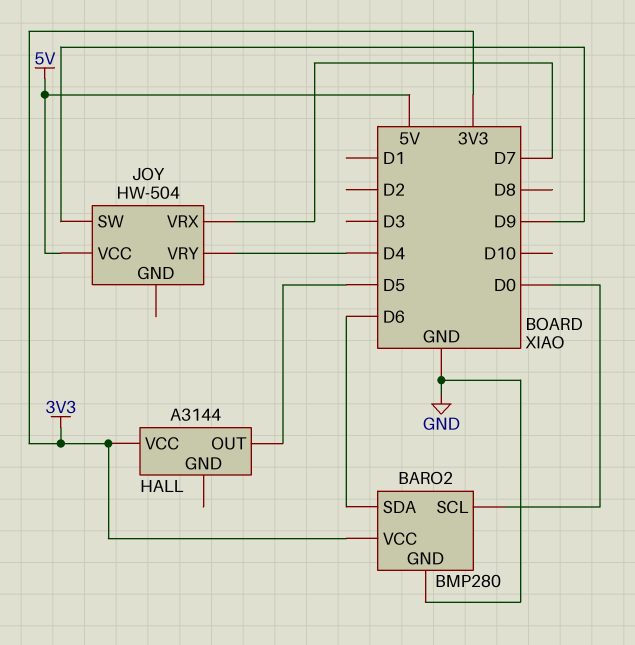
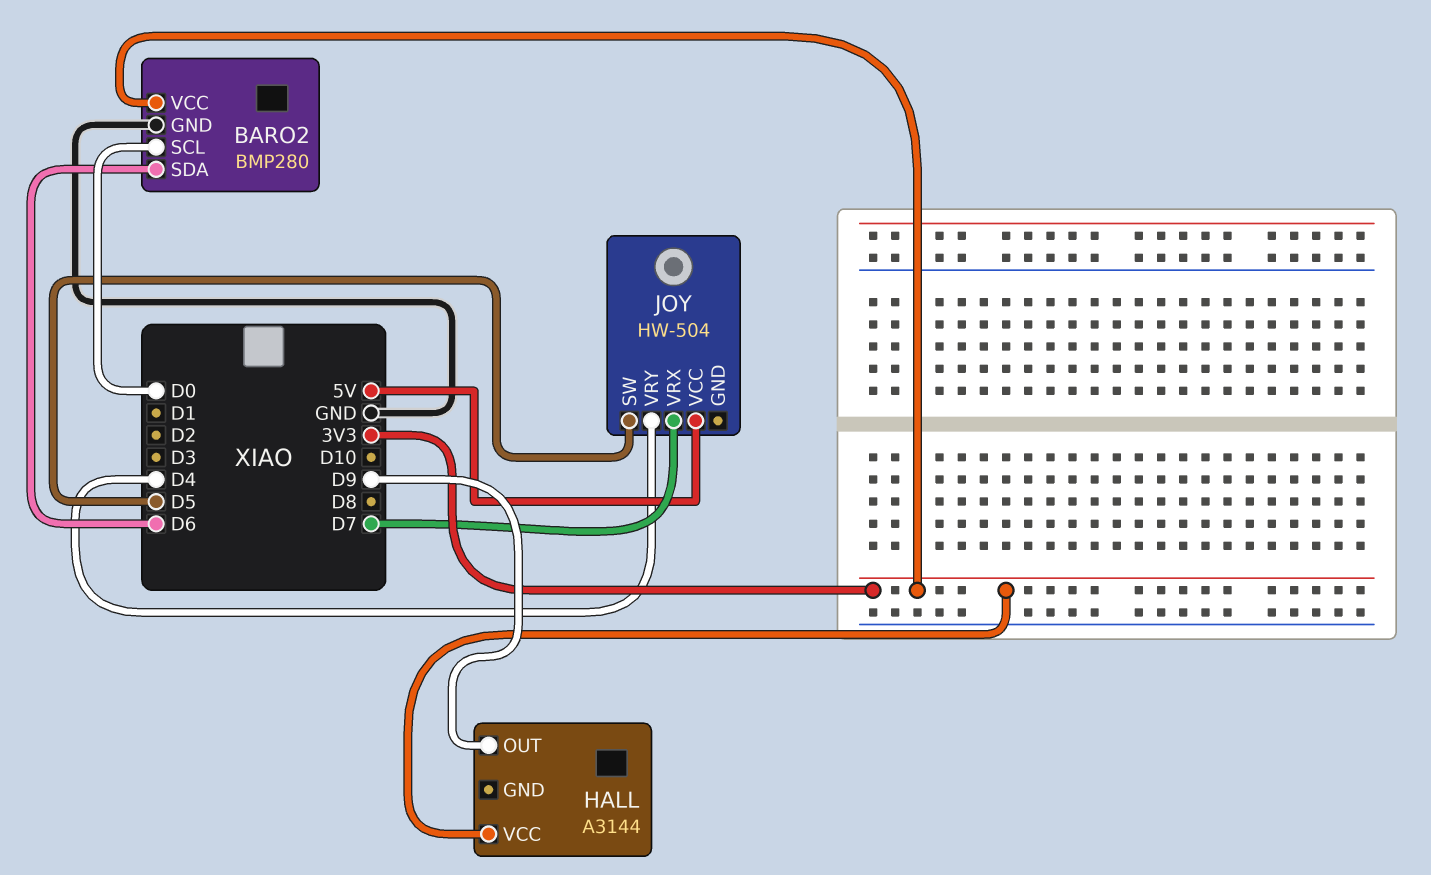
HALL pin OUT: D5 -> D9
JOY pin SW: D9 -> D5

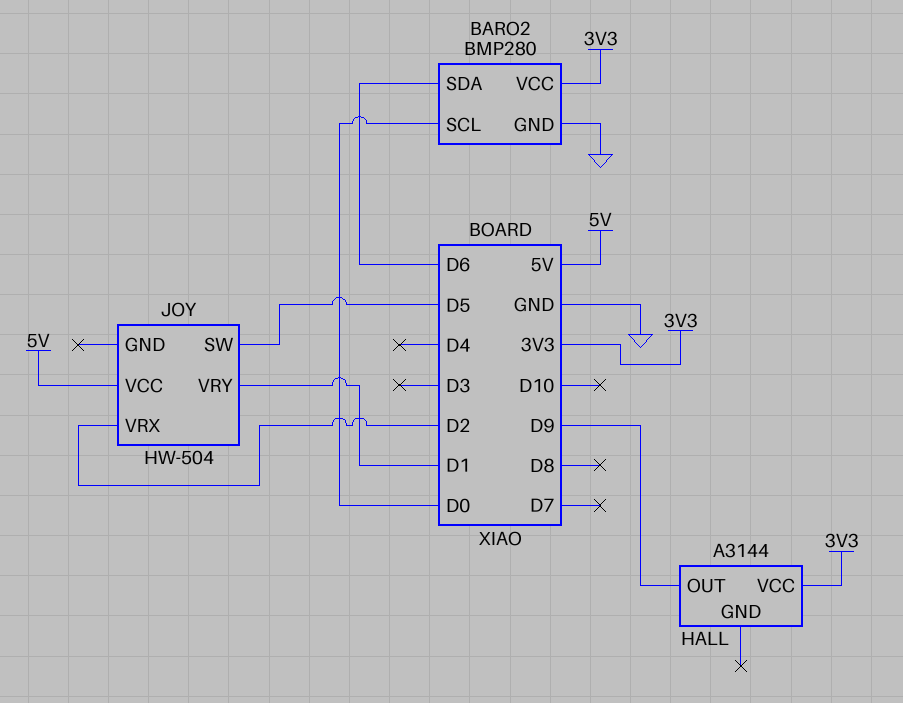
JOY pin VRX: D7 -> D2
JOY pin VRY: D4 -> D1

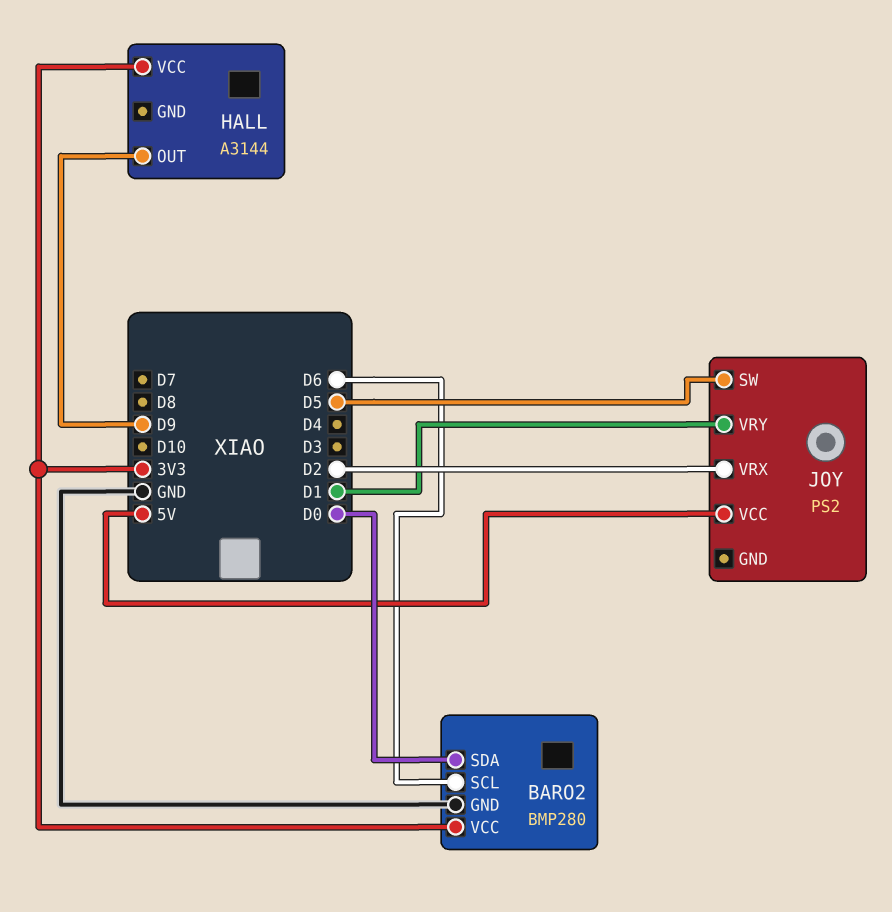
BARO2 pin SCL: D0 -> D6
BARO2 pin SDA: D6 -> D0
JOY: HW-504 -> PS2

